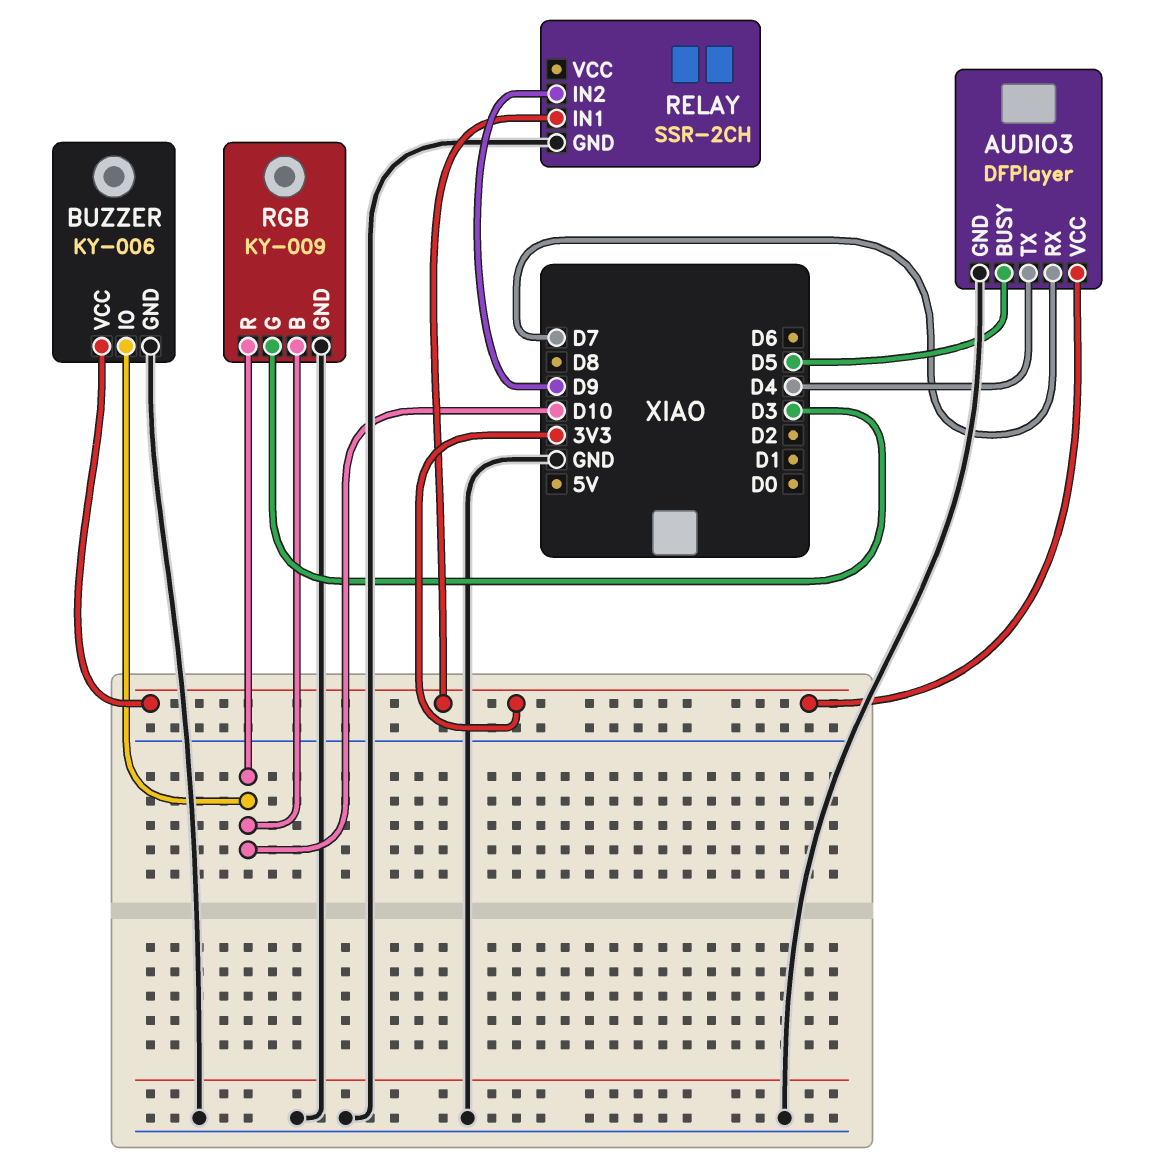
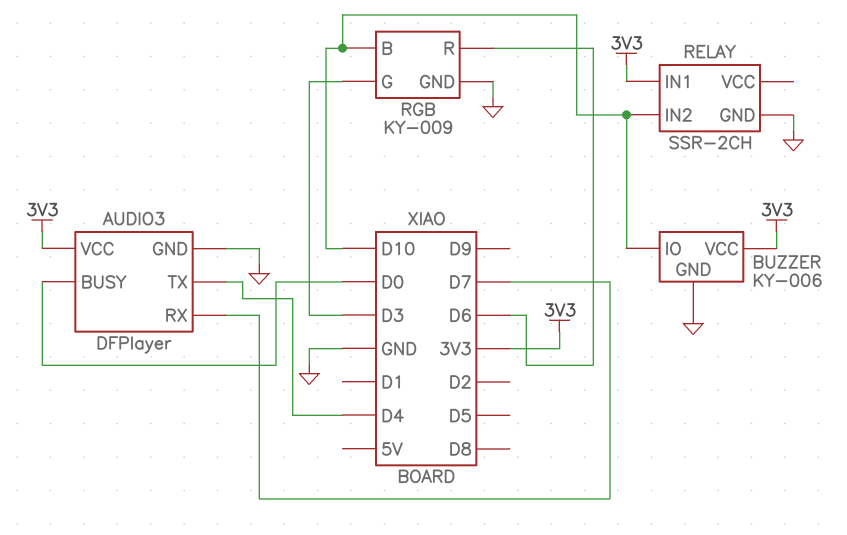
AUDIO3 pin BUSY: D5 -> D0
RELAY pin IN2: D9 -> D10
RGB pin R: D10 -> D6

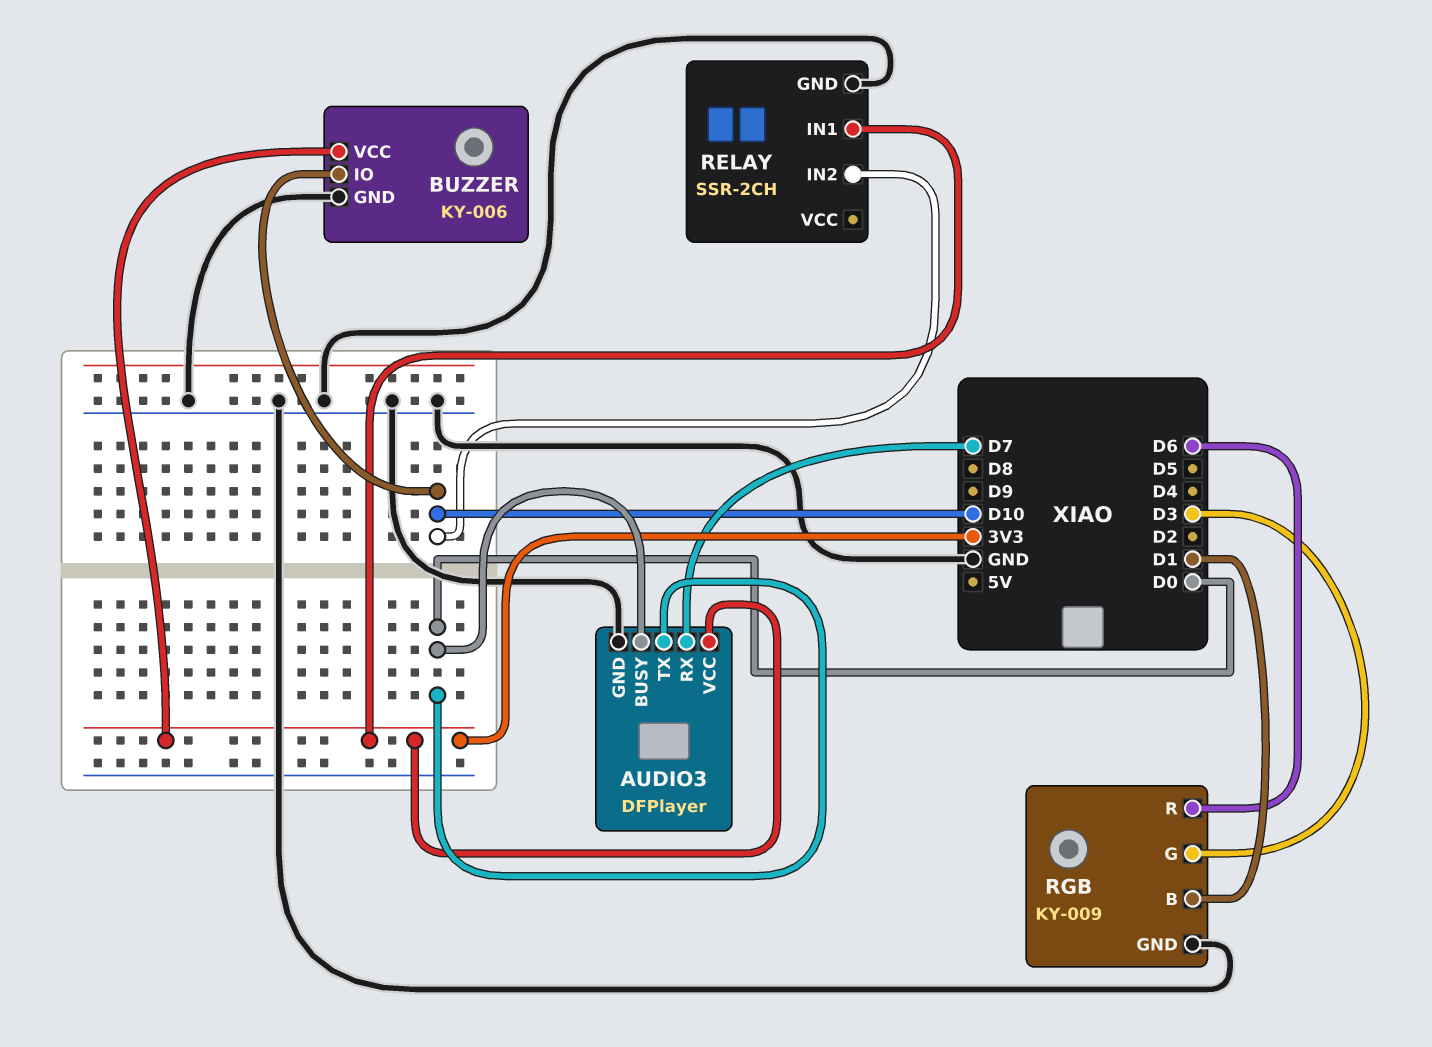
AUDIO3 pin TX: D4 -> D0
RGB pin B: D10 -> D1

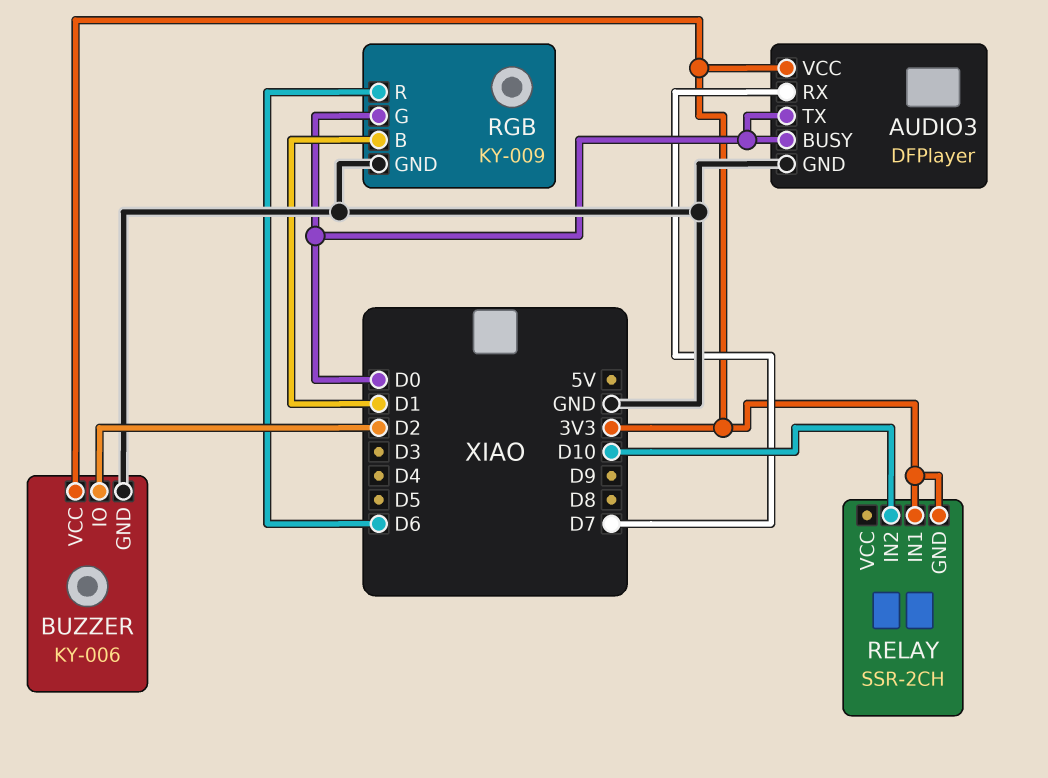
BUZZER pin IO: D10 -> D2
RELAY pin GND: GND -> 3V3
RGB pin G: D3 -> D0

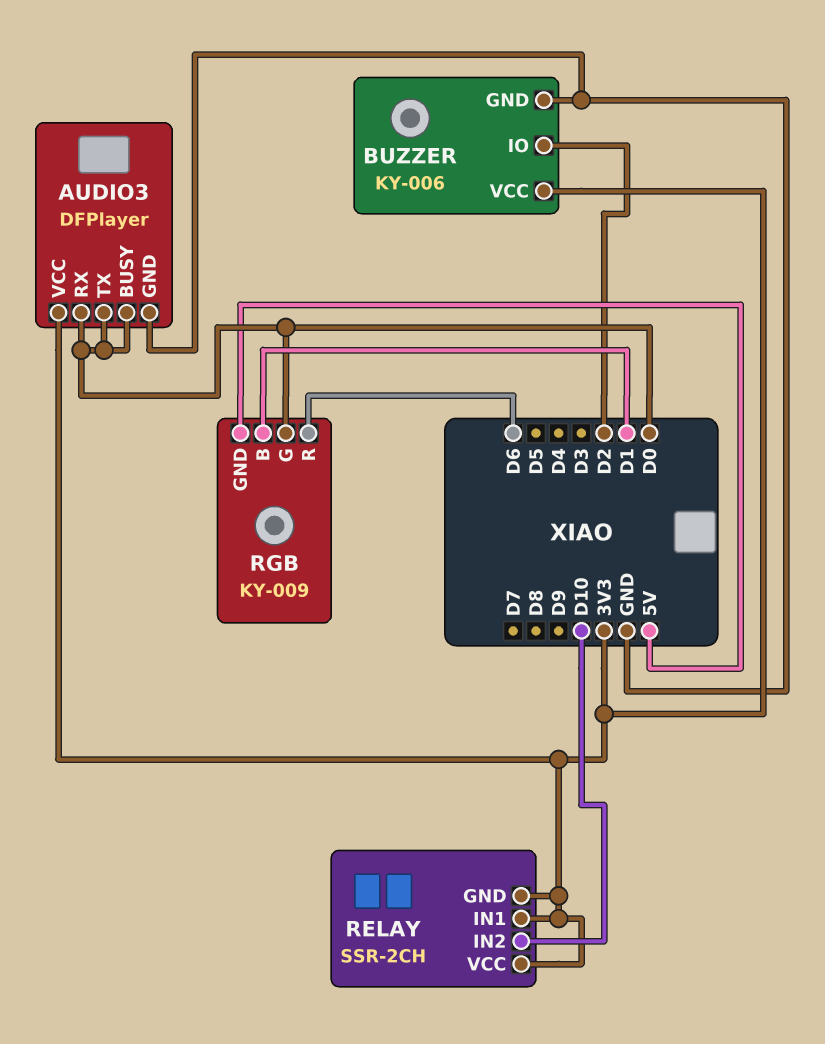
AUDIO3 pin RX: D7 -> D0
RELAY pin VCC: none -> 3V3
RGB pin GND: GND -> 5V

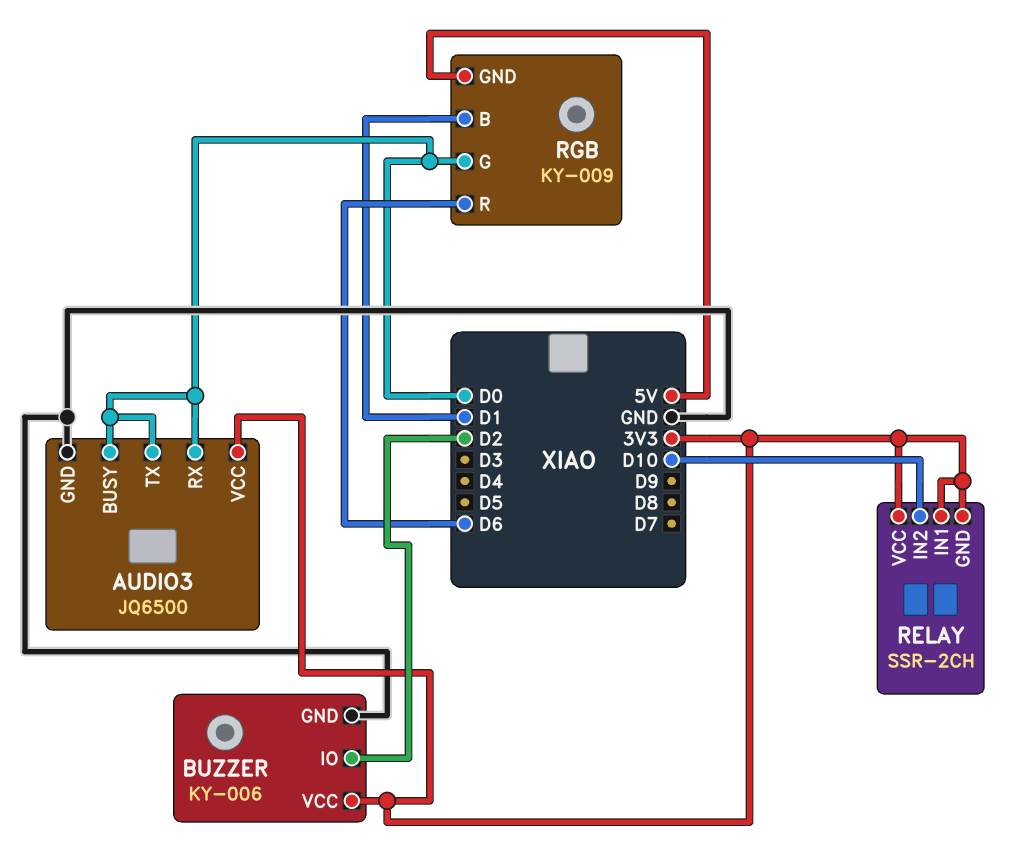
AUDIO3: DFPlayer -> JQ6500

